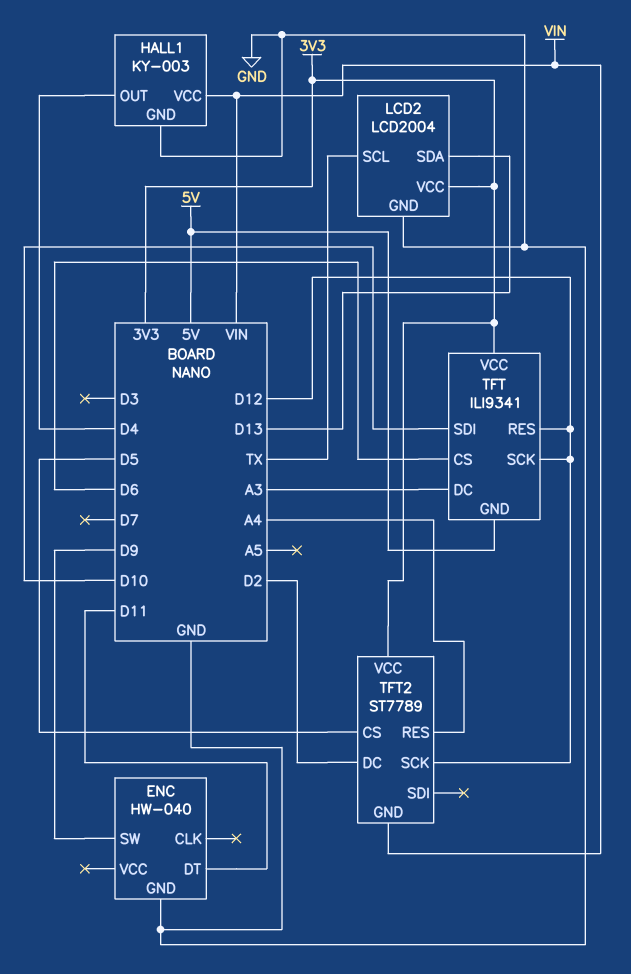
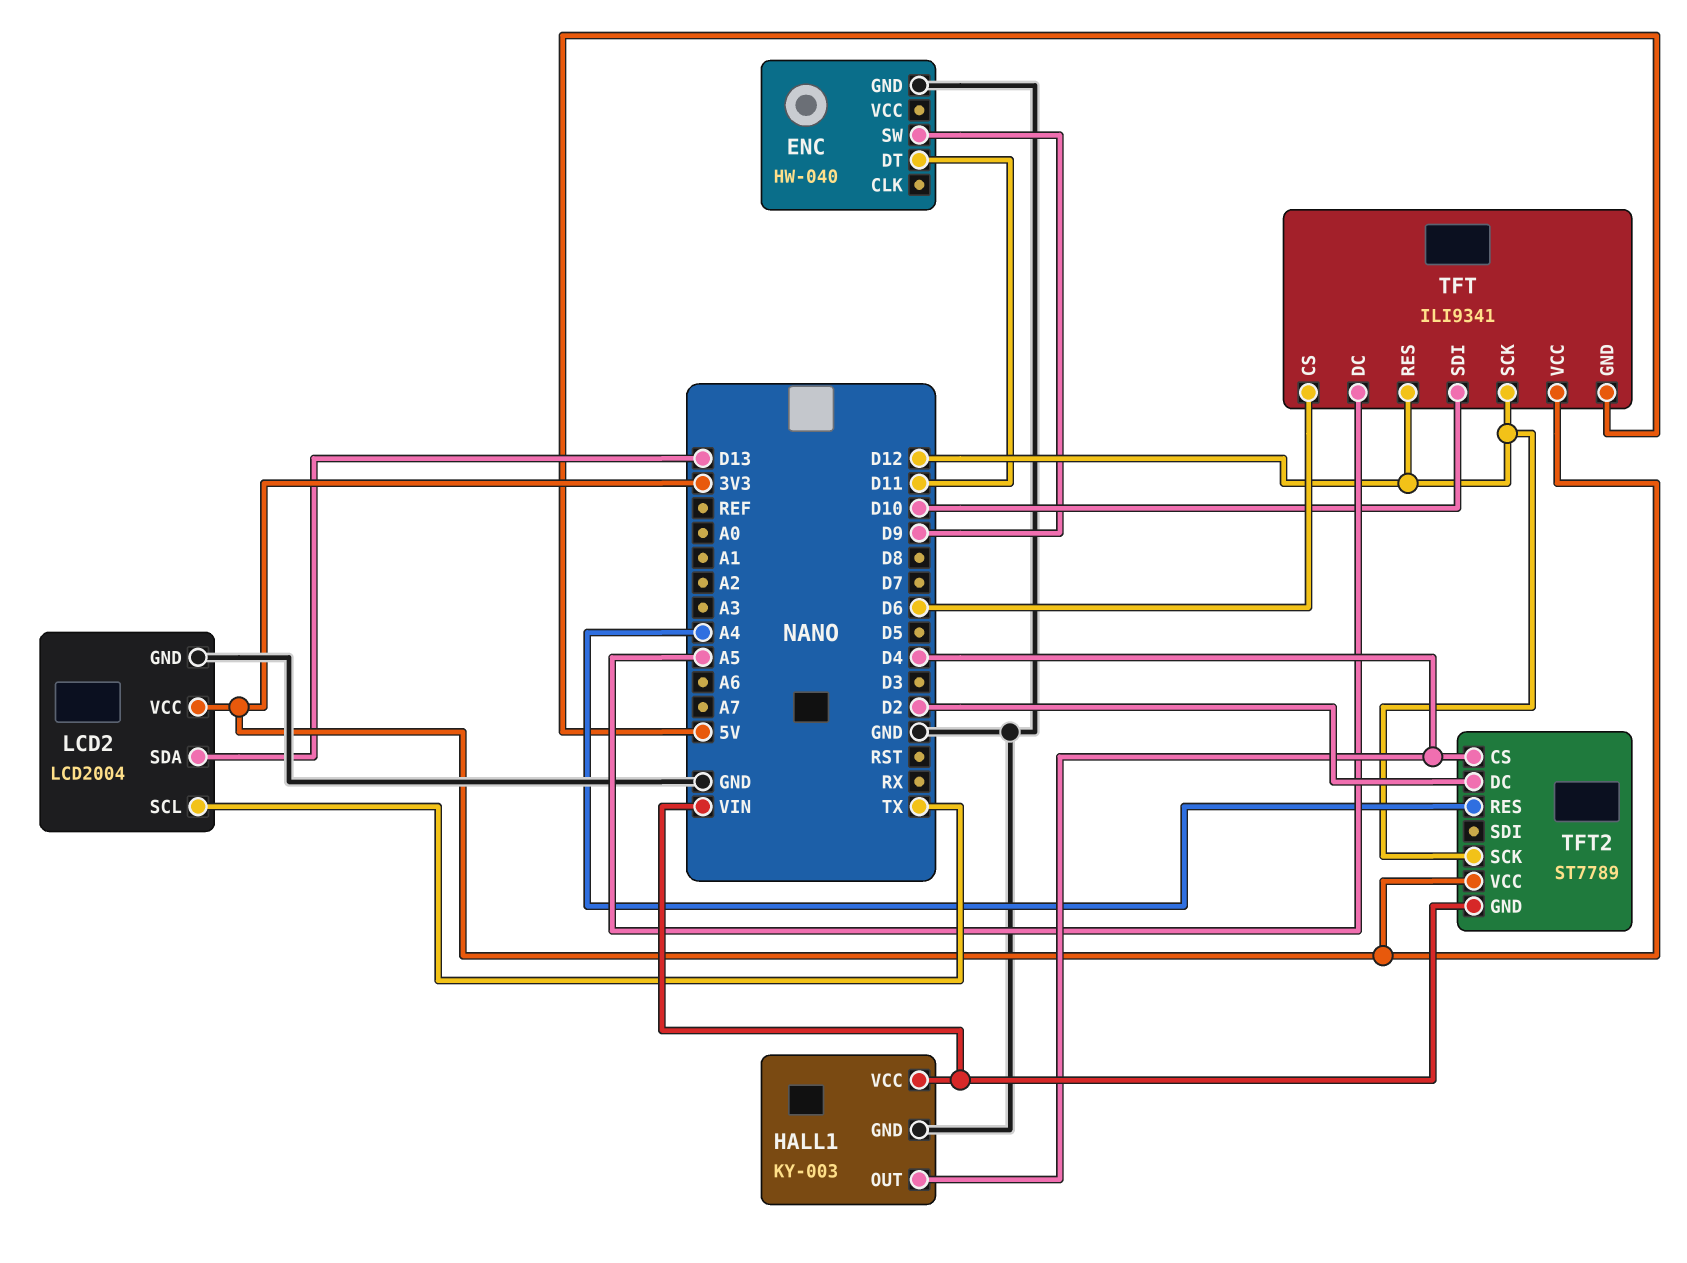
TFT pin DC: A3 -> A5
TFT2 pin CS: D5 -> D4

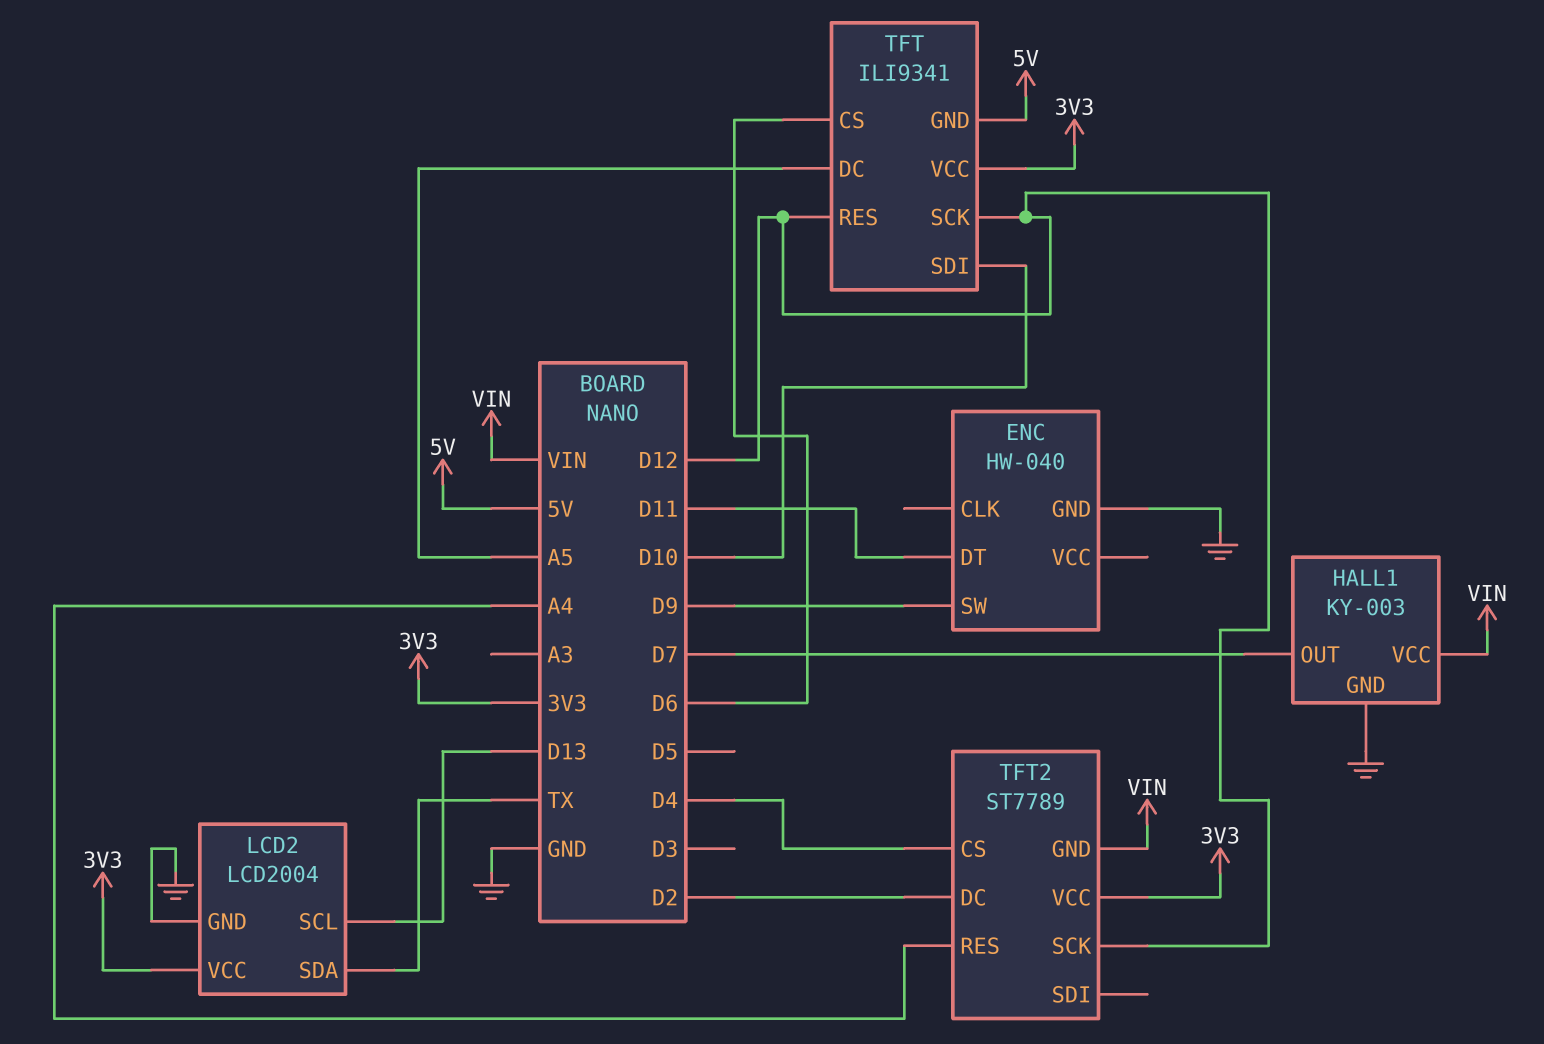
HALL1 pin OUT: D4 -> D7
LCD2 pin SCL: TX -> D13
LCD2 pin SDA: D13 -> TX

